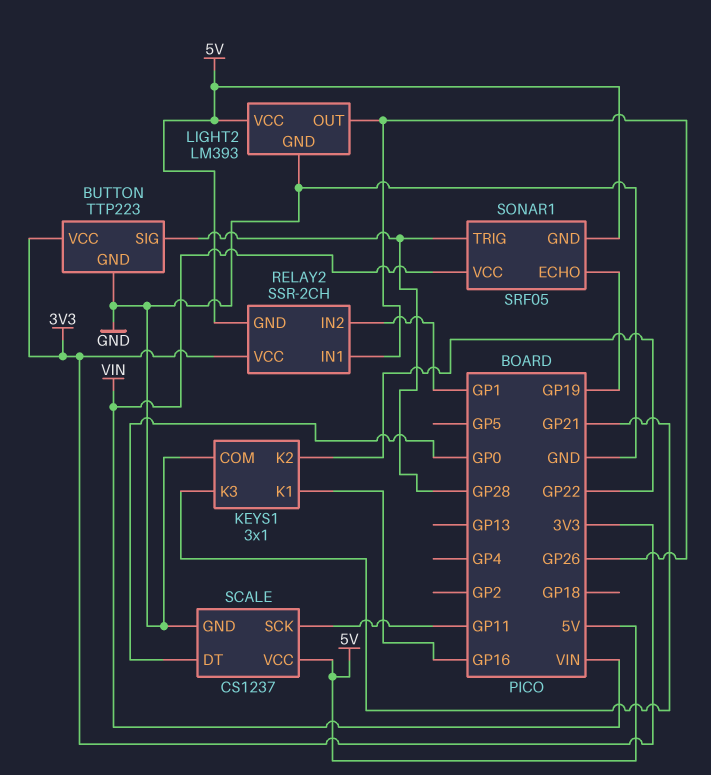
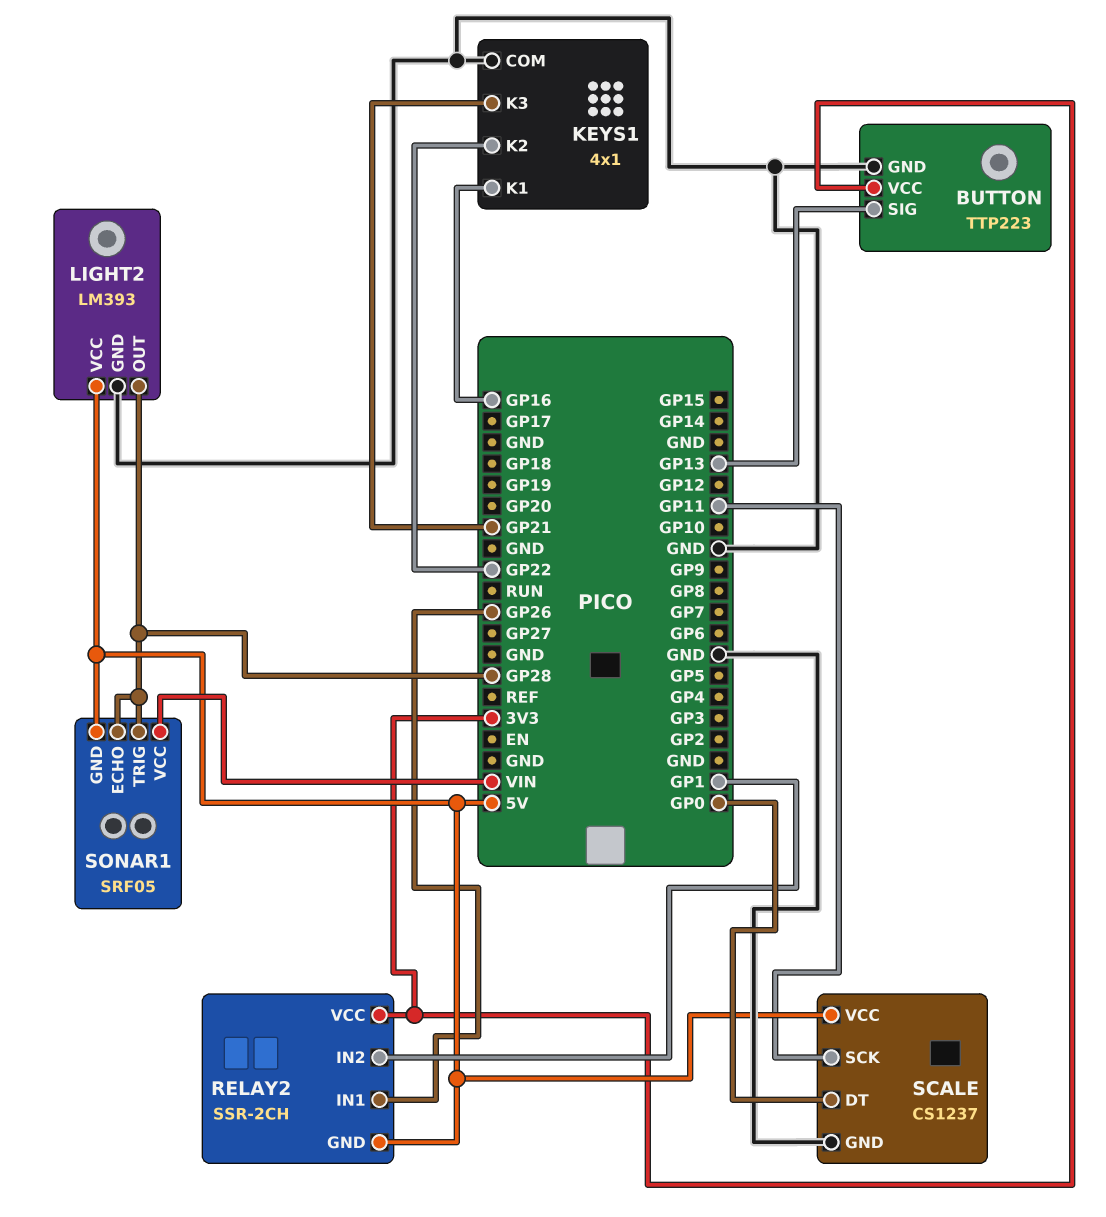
BUTTON pin SIG: GP28 -> GP13
KEYS1: 3x1 -> 4x1
LIGHT2 pin OUT: GP26 -> GP28
SONAR1 pin ECHO: GP19 -> GP28

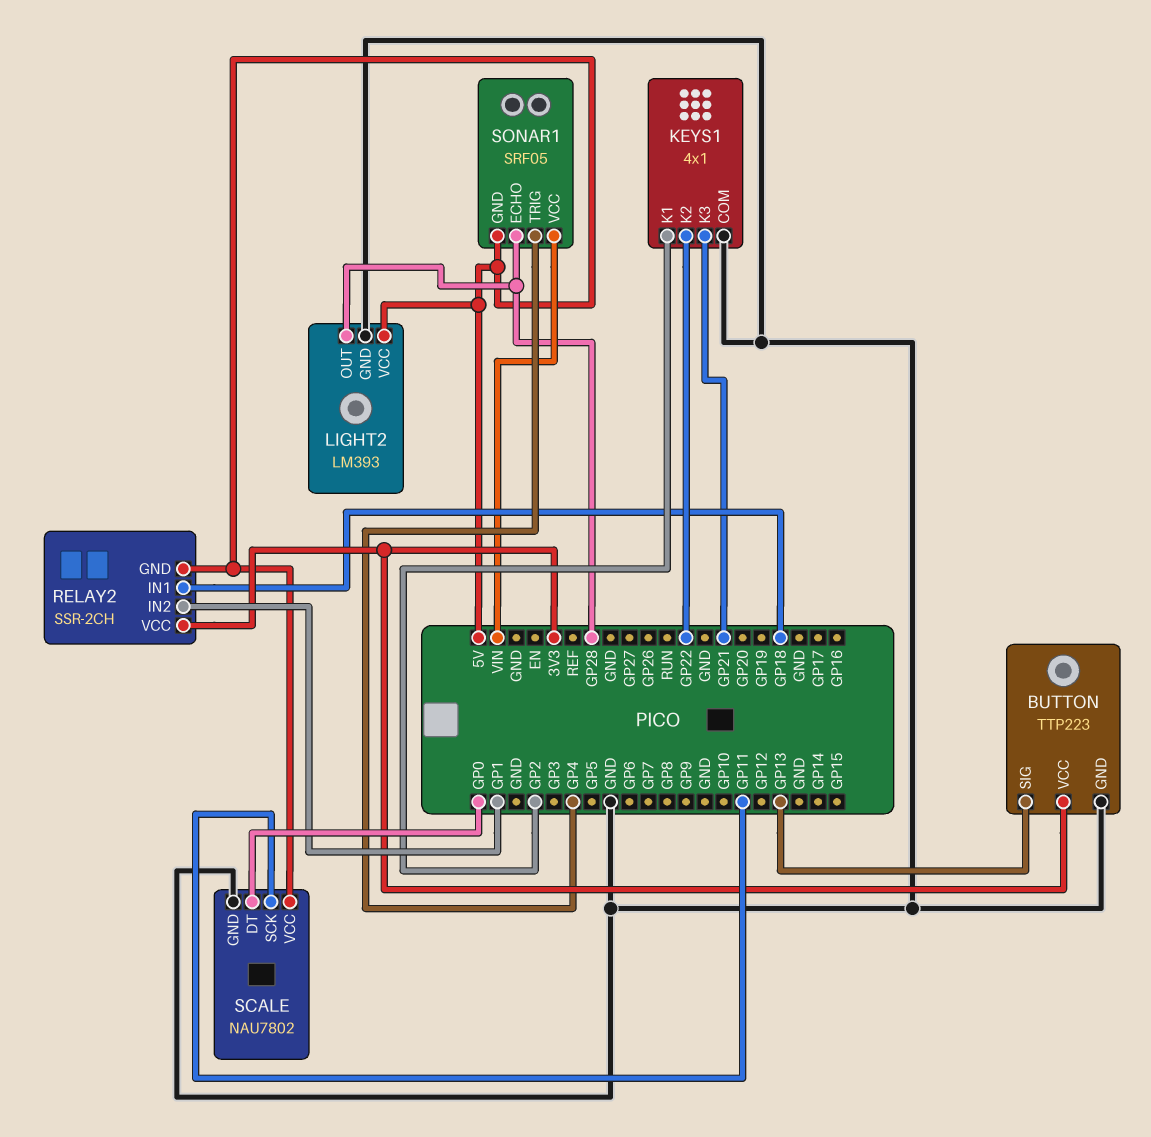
KEYS1 pin K1: GP16 -> GP2
RELAY2 pin IN1: GP26 -> GP18
SCALE: CS1237 -> NAU7802
SONAR1 pin TRIG: GP28 -> GP4

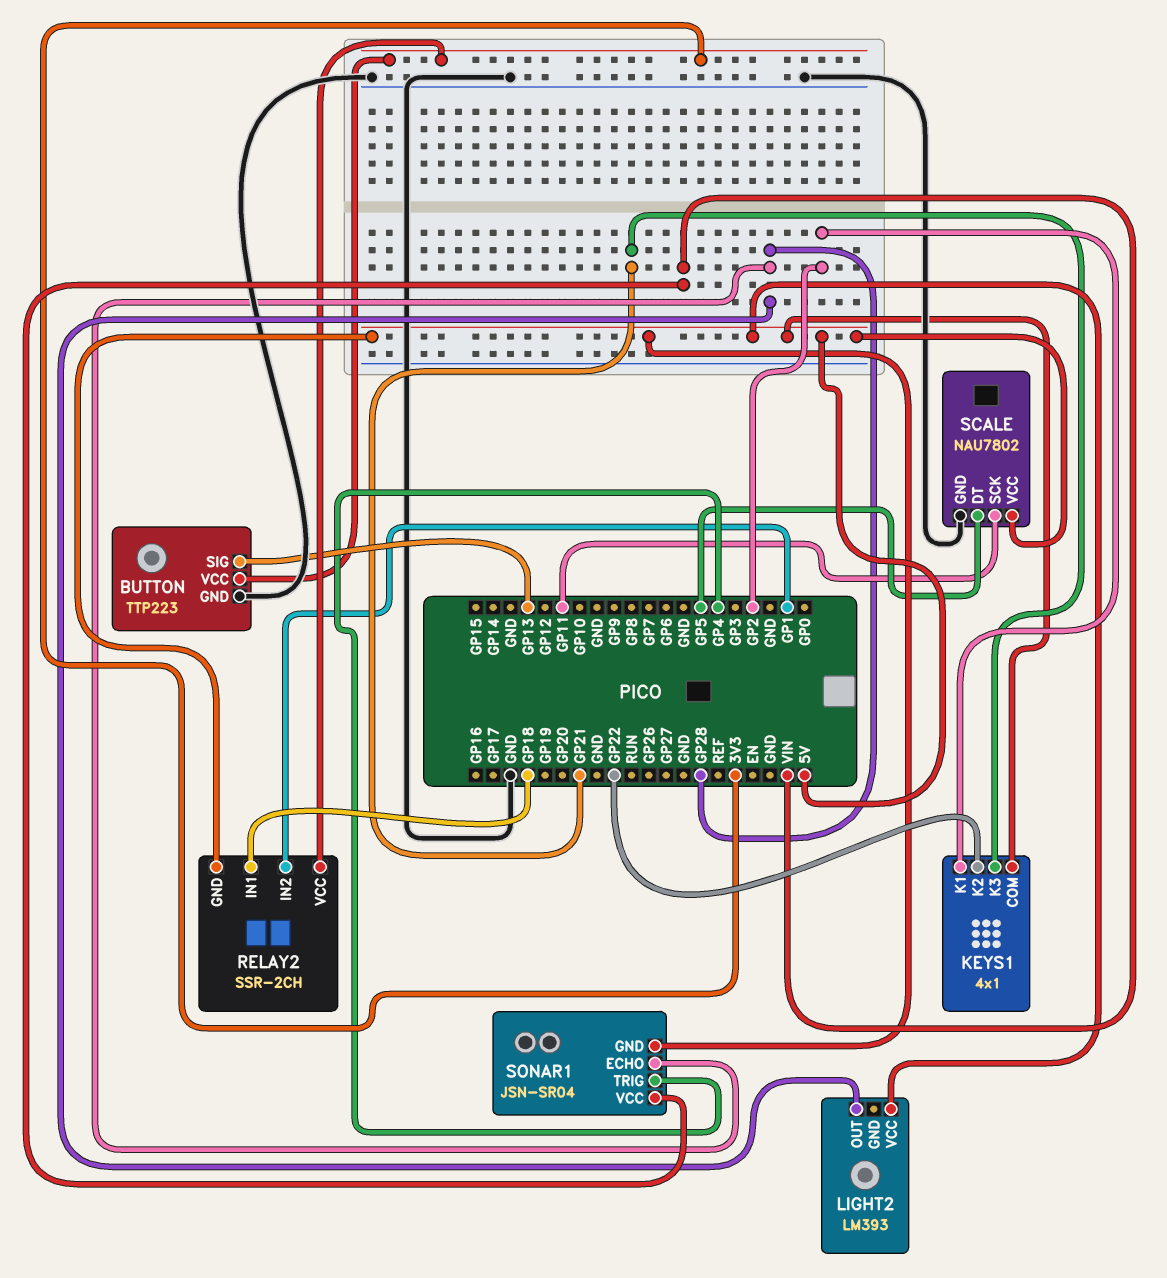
KEYS1 pin COM: GND -> 5V
LIGHT2 pin GND: GND -> none
SCALE pin DT: GP0 -> GP5
SONAR1: SRF05 -> JSN-SR04

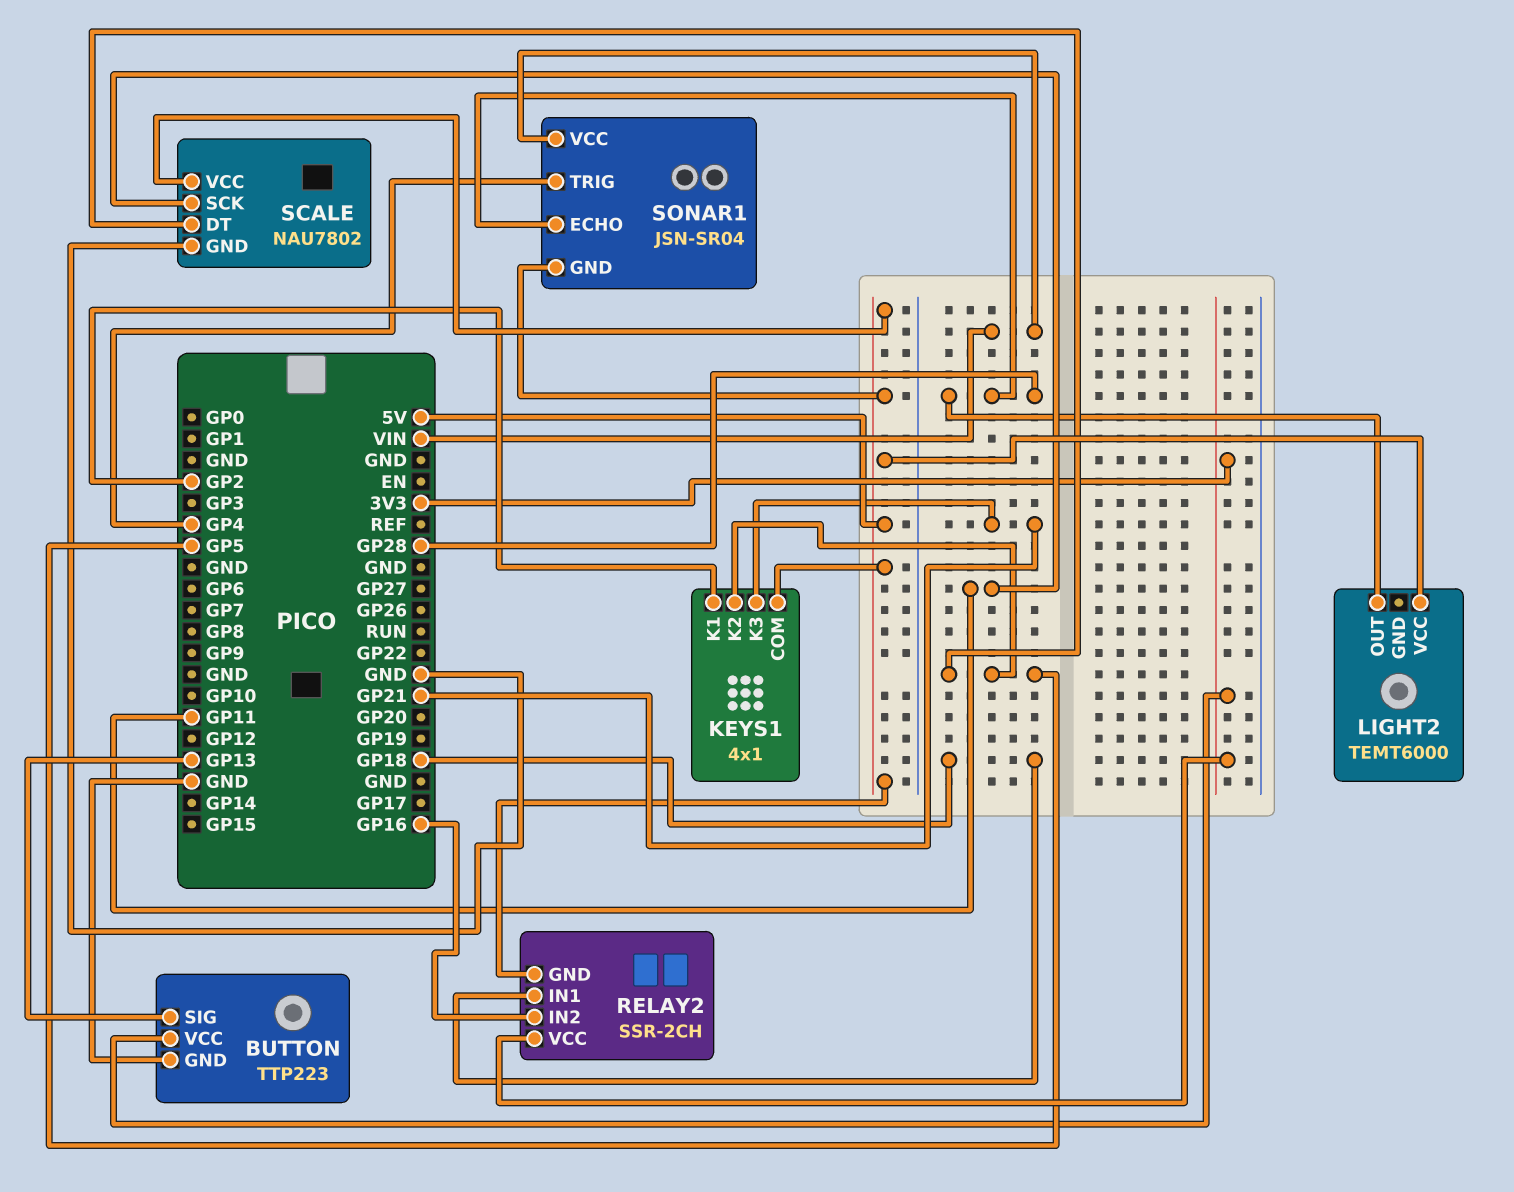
KEYS1 pin K2: GP22 -> GP5
LIGHT2: LM393 -> TEMT6000
RELAY2 pin IN2: GP1 -> GP16

